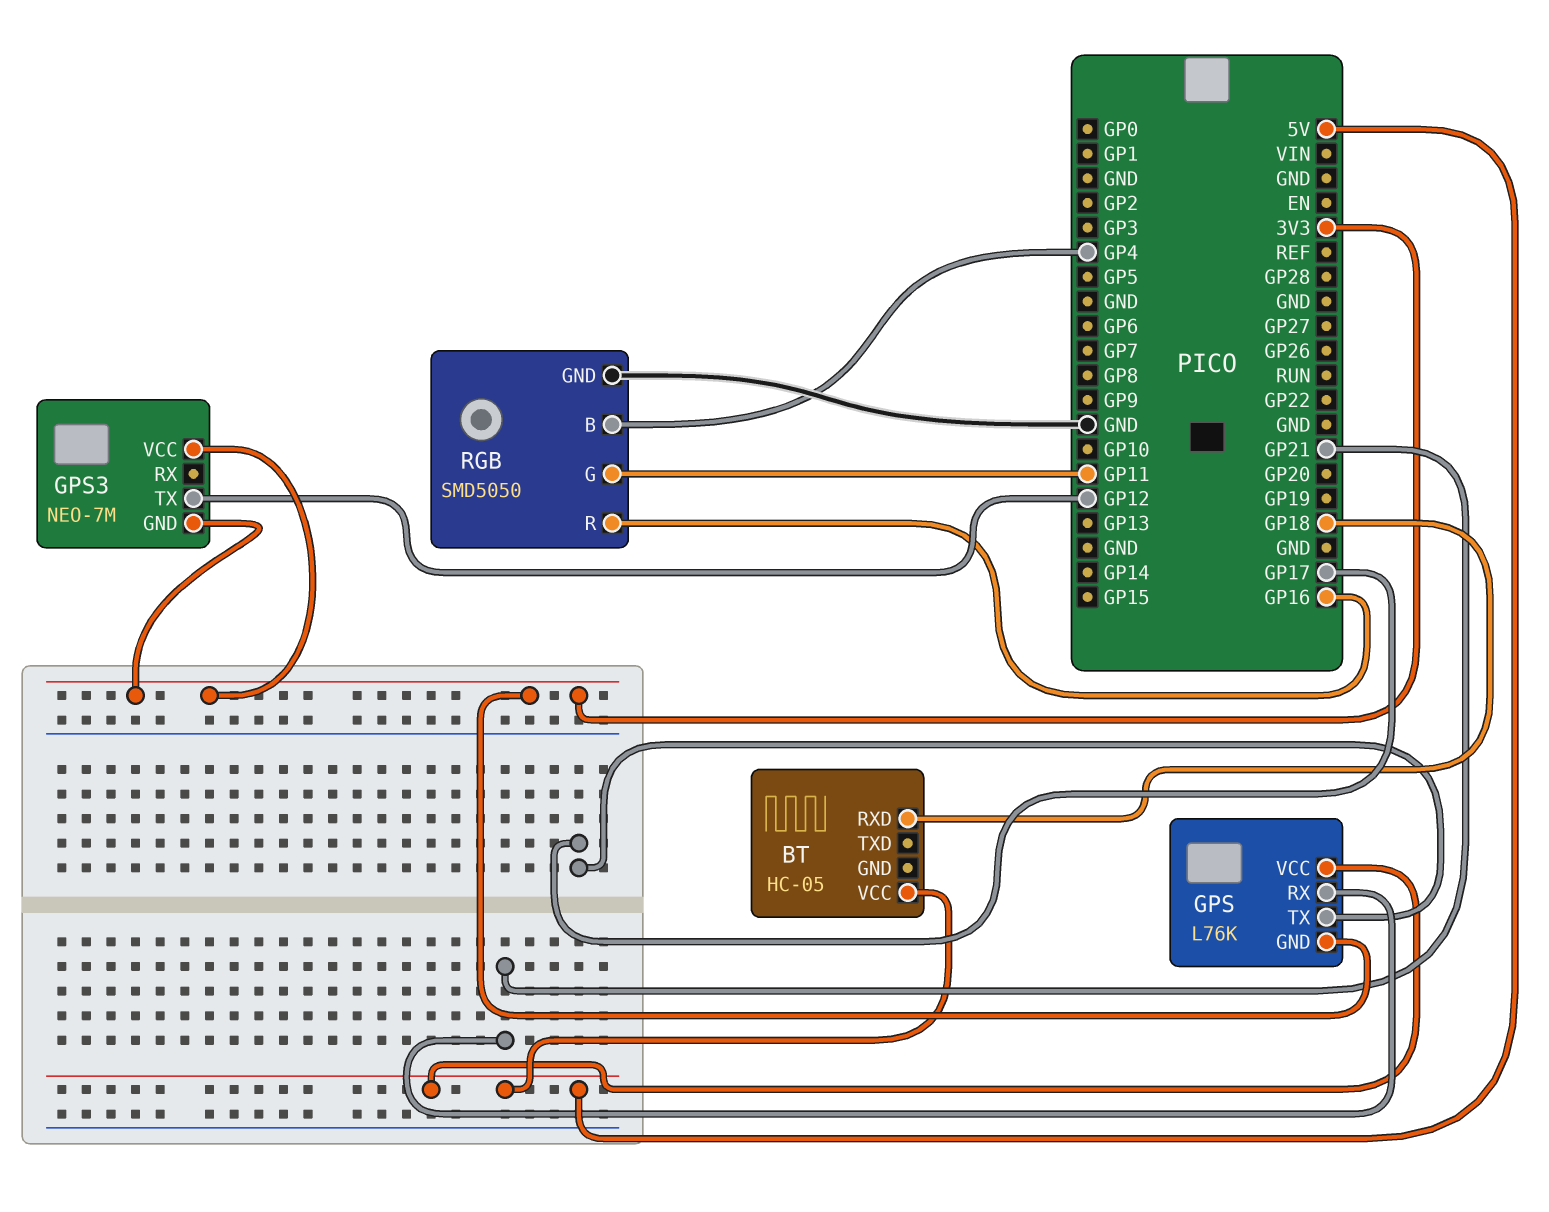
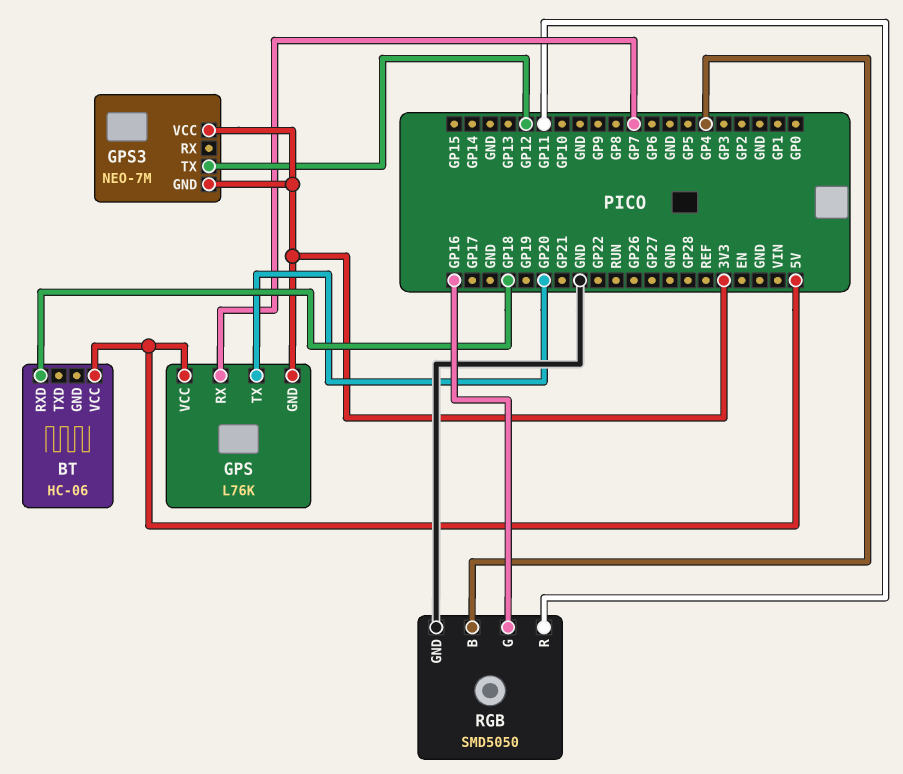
BT: HC-05 -> HC-06
GPS pin RX: GP21 -> GP7
GPS pin TX: GP17 -> GP20
RGB pin G: GP11 -> GP16
RGB pin R: GP16 -> GP11

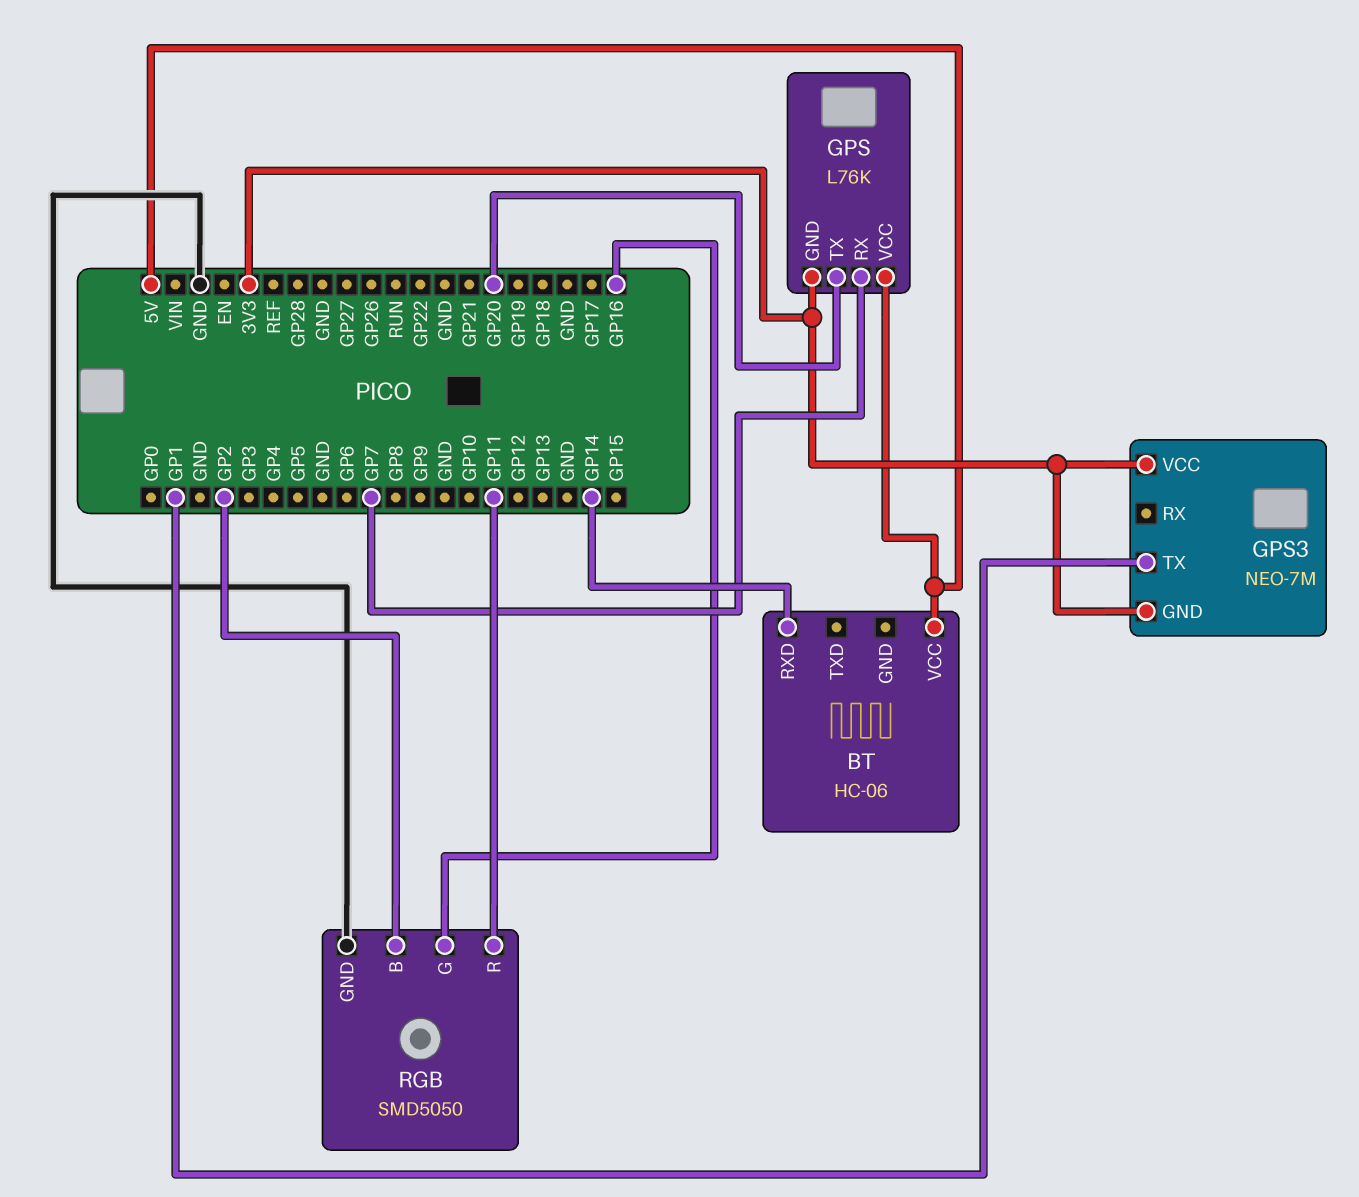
BT pin RXD: GP18 -> GP14
GPS3 pin TX: GP12 -> GP1
RGB pin B: GP4 -> GP2

